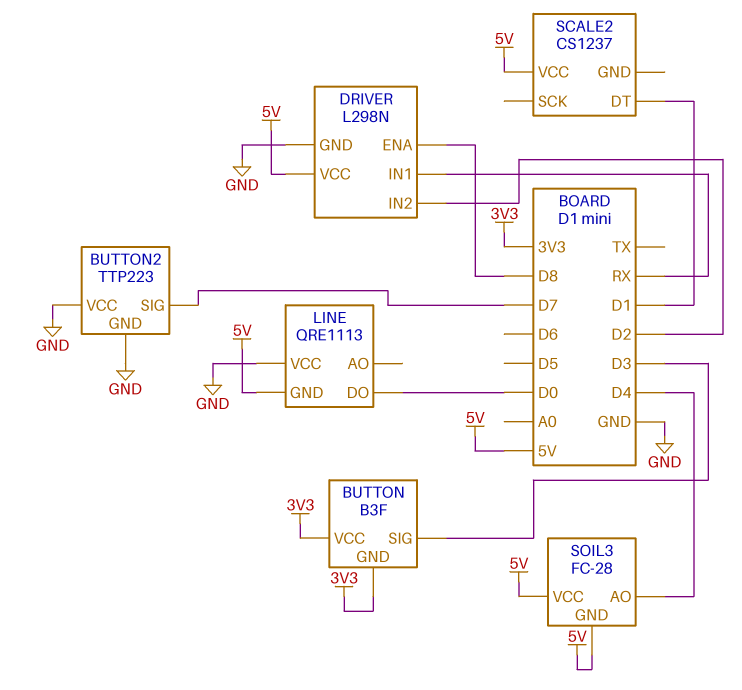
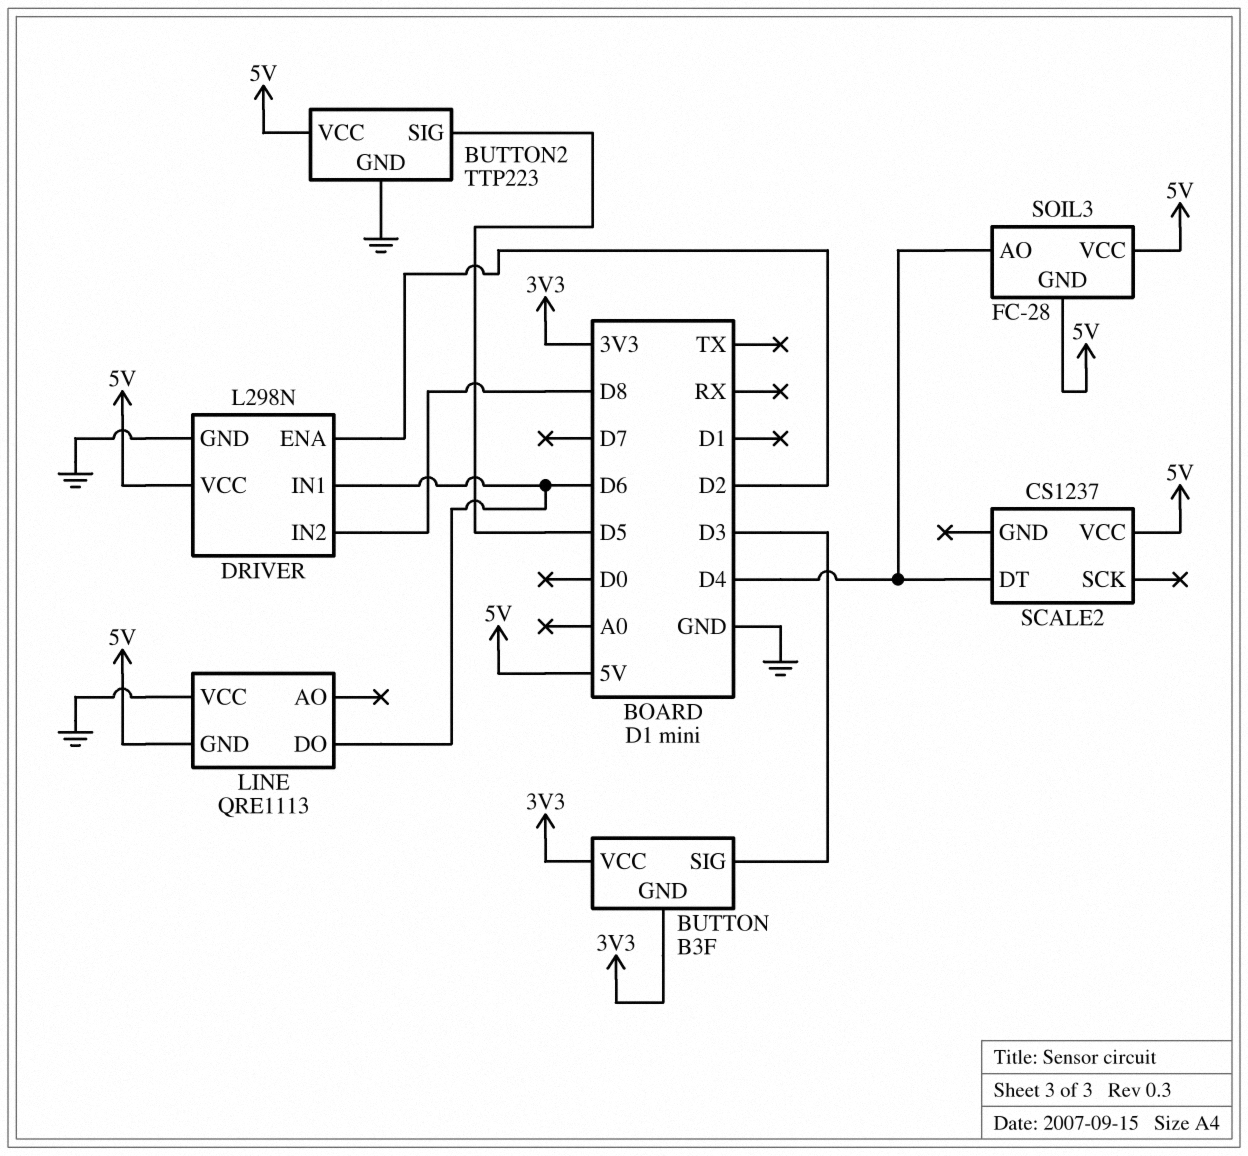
BUTTON2 pin SIG: D7 -> D5
BUTTON2 pin VCC: GND -> 5V
DRIVER pin ENA: D8 -> D2
DRIVER pin IN1: RX -> D6
DRIVER pin IN2: D2 -> D8
LINE pin DO: D0 -> D6
SCALE2 pin DT: D1 -> D4

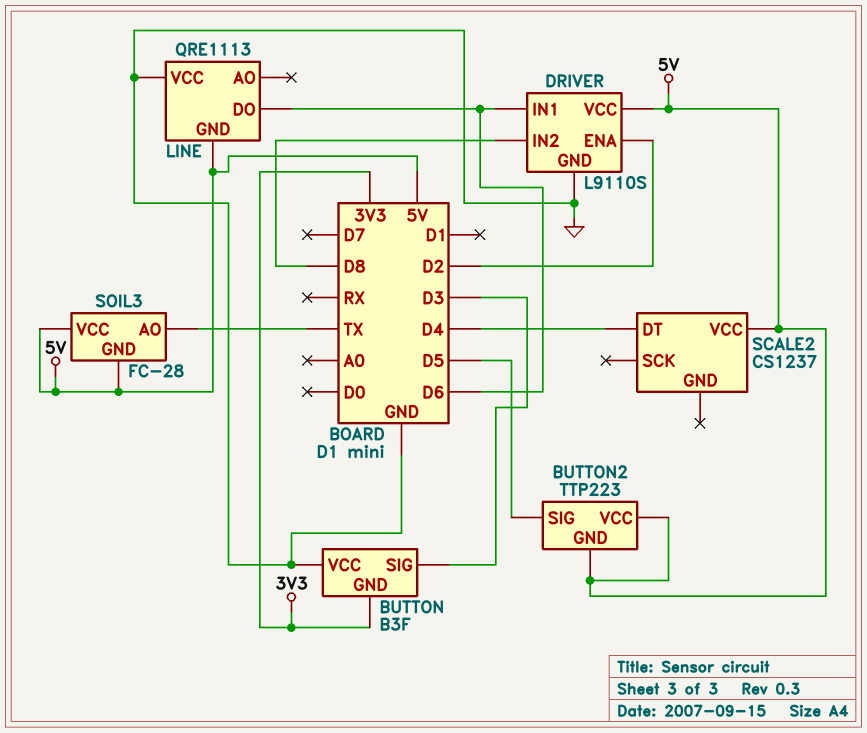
BUTTON pin VCC: 3V3 -> GND
BUTTON2 pin GND: GND -> 5V
DRIVER: L298N -> L9110S
SOIL3 pin AO: D4 -> TX

